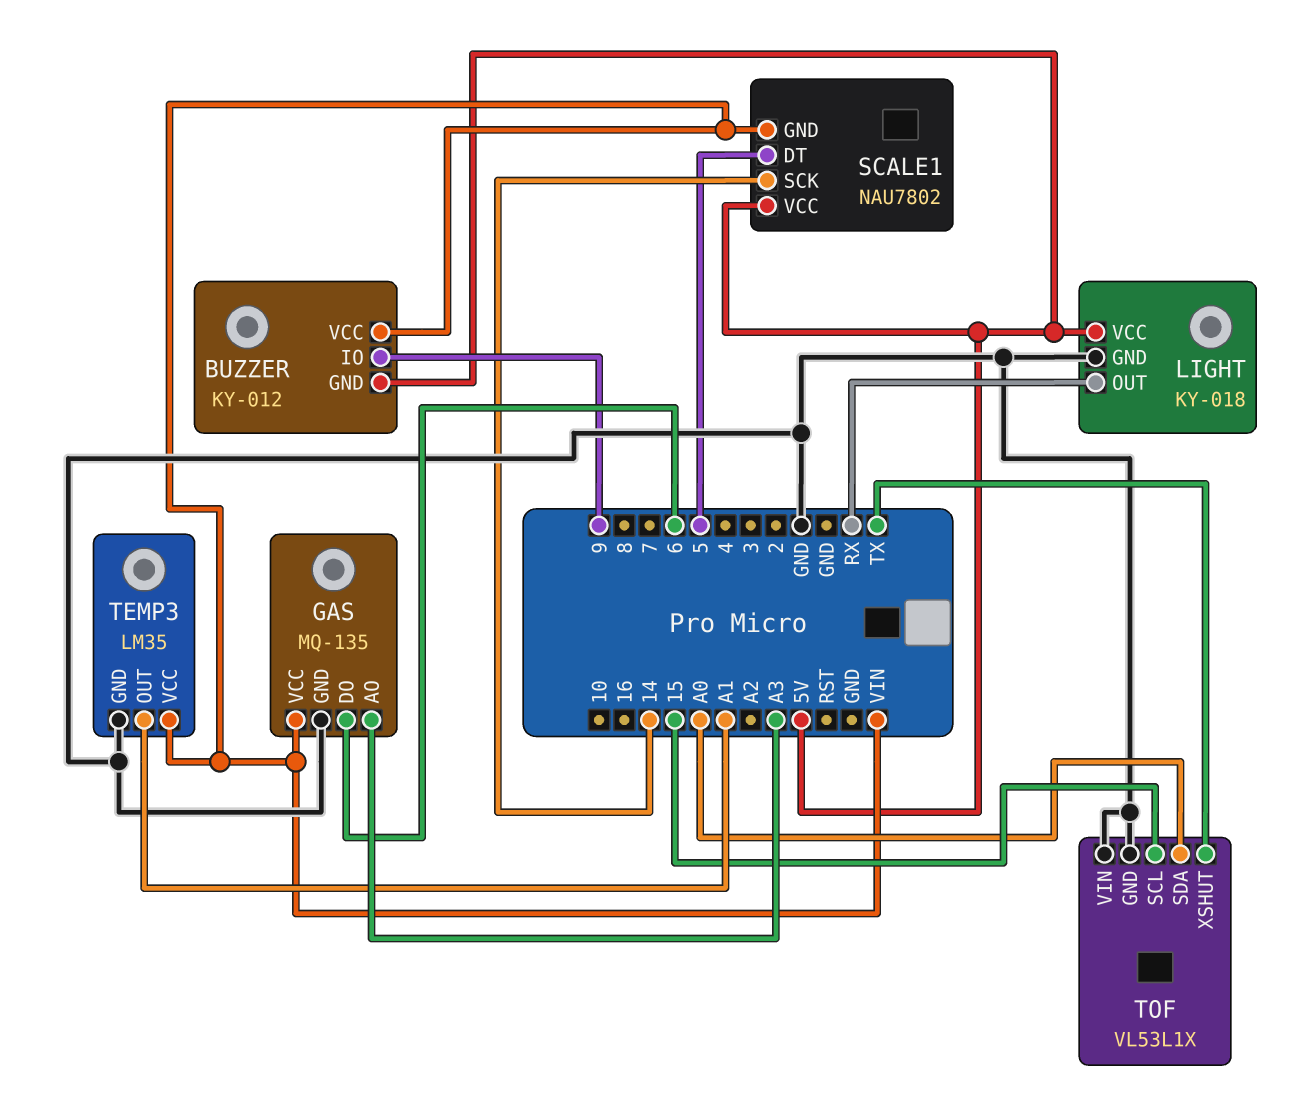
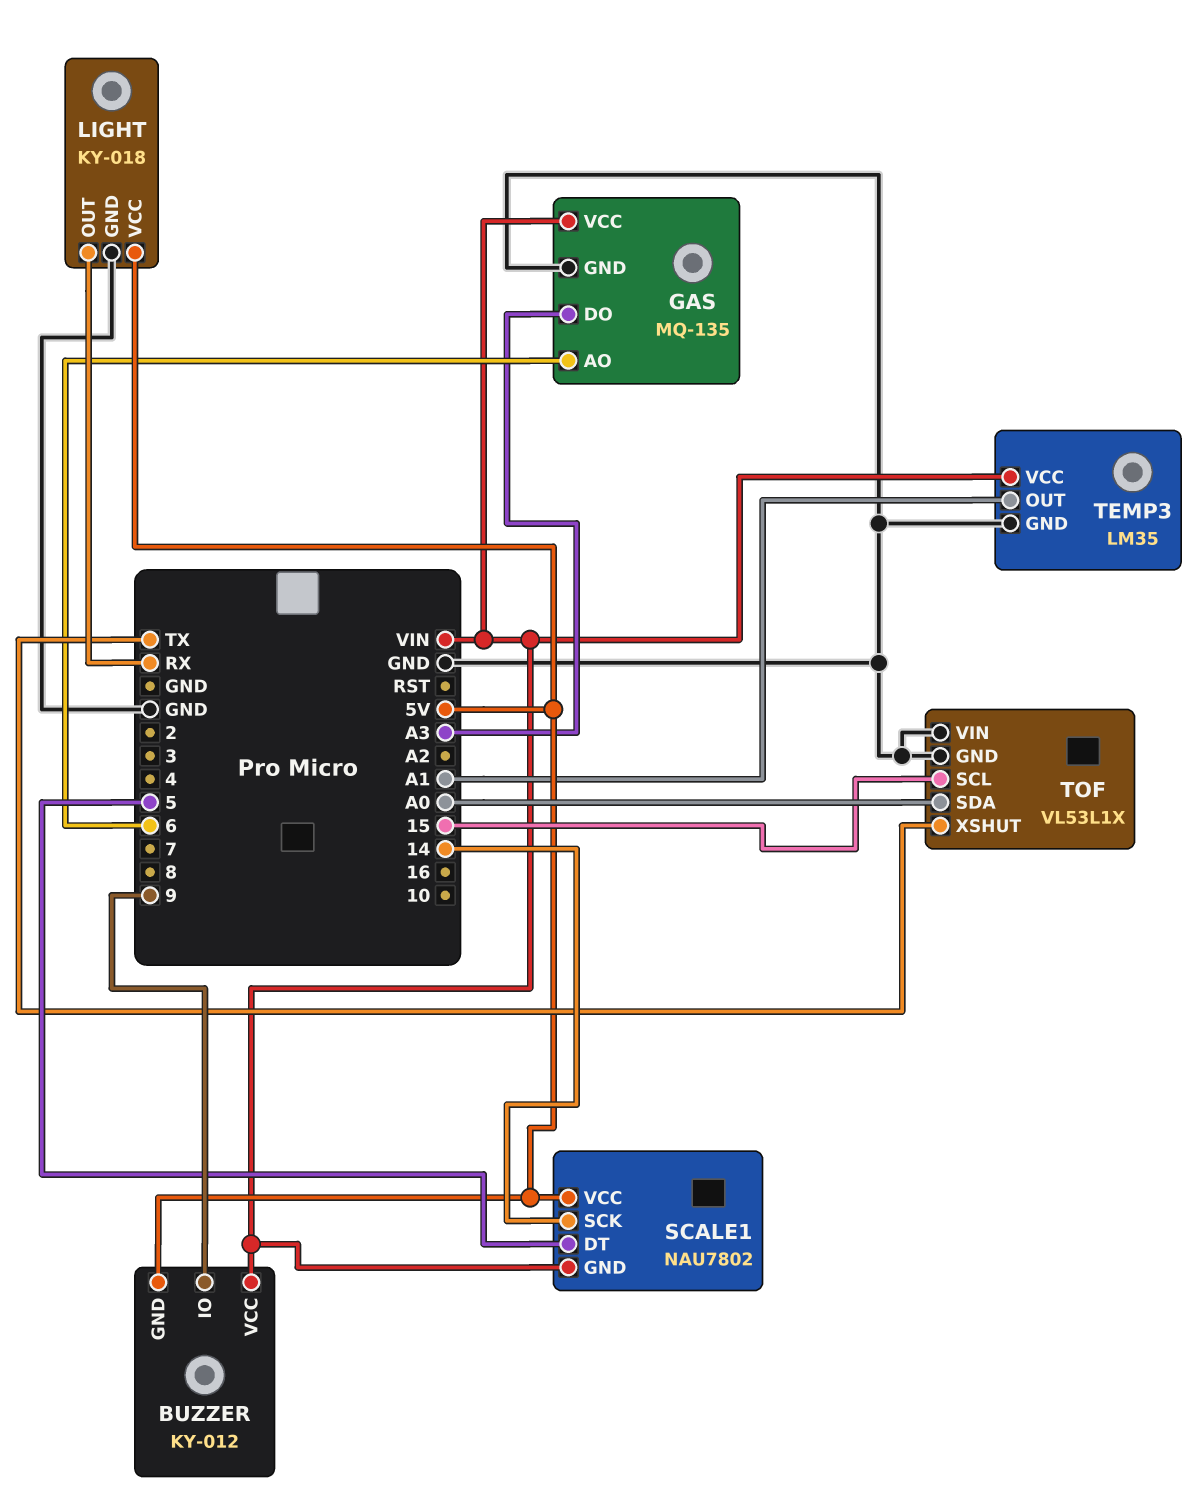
GAS pin AO: A3 -> 6
GAS pin DO: 6 -> A3

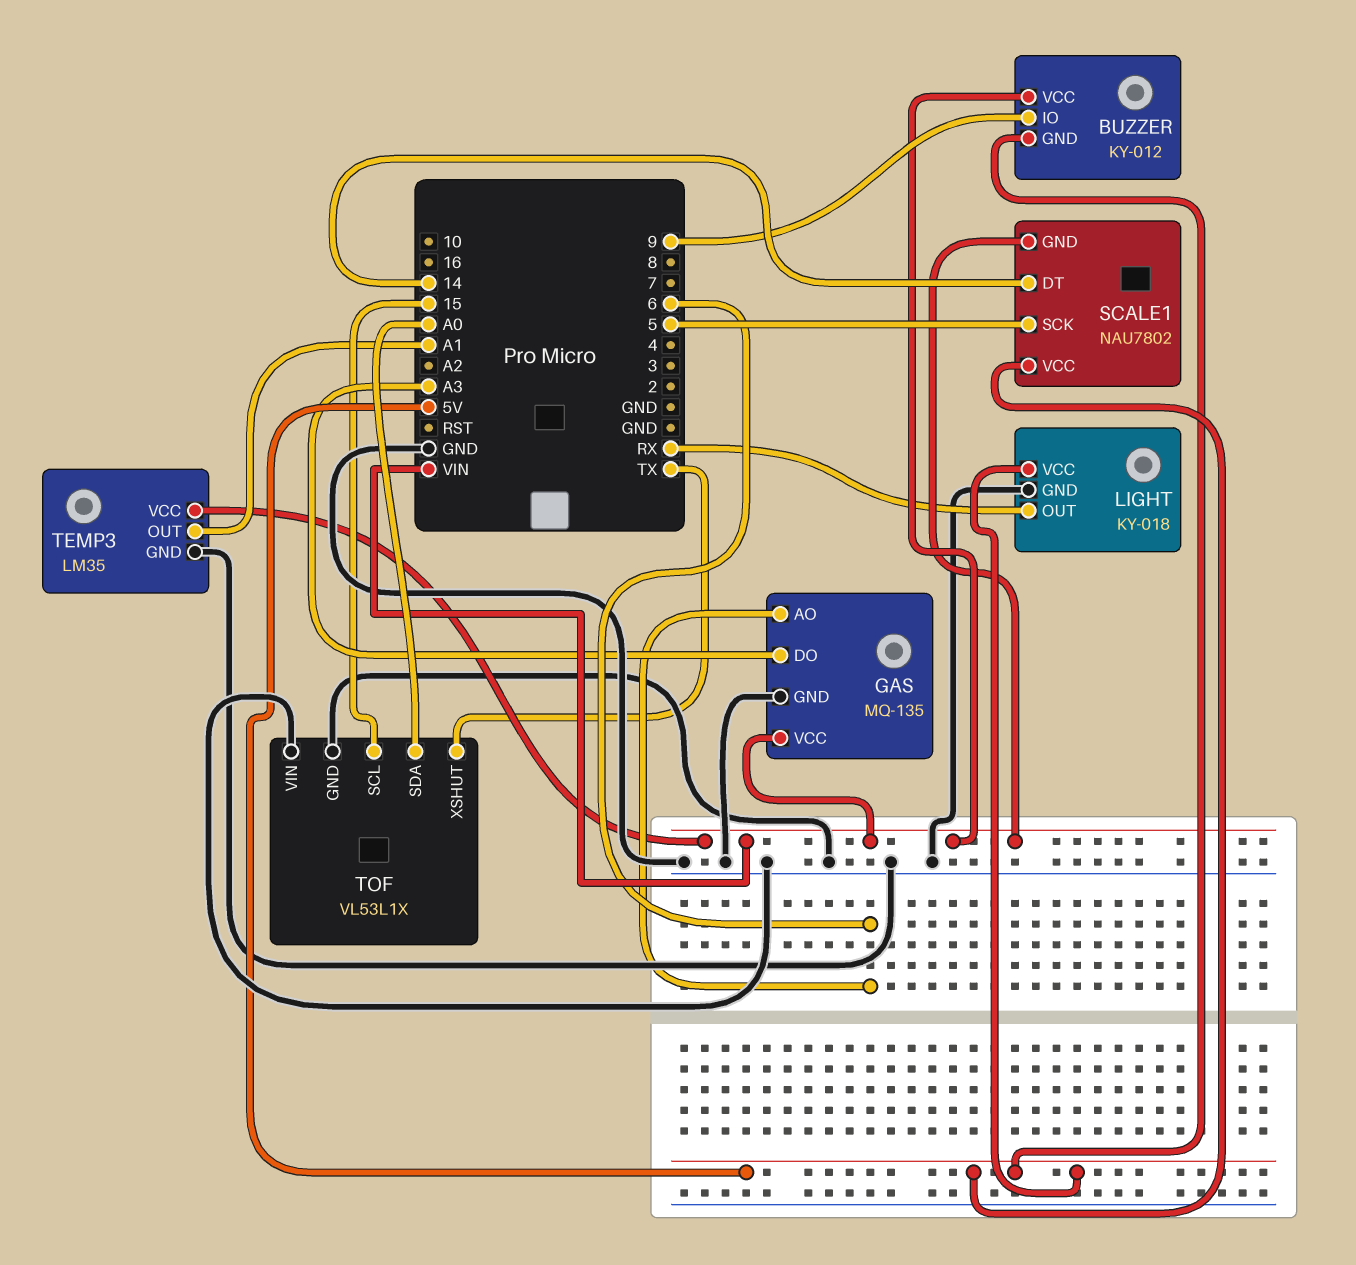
SCALE1 pin DT: 5 -> 14
SCALE1 pin SCK: 14 -> 5

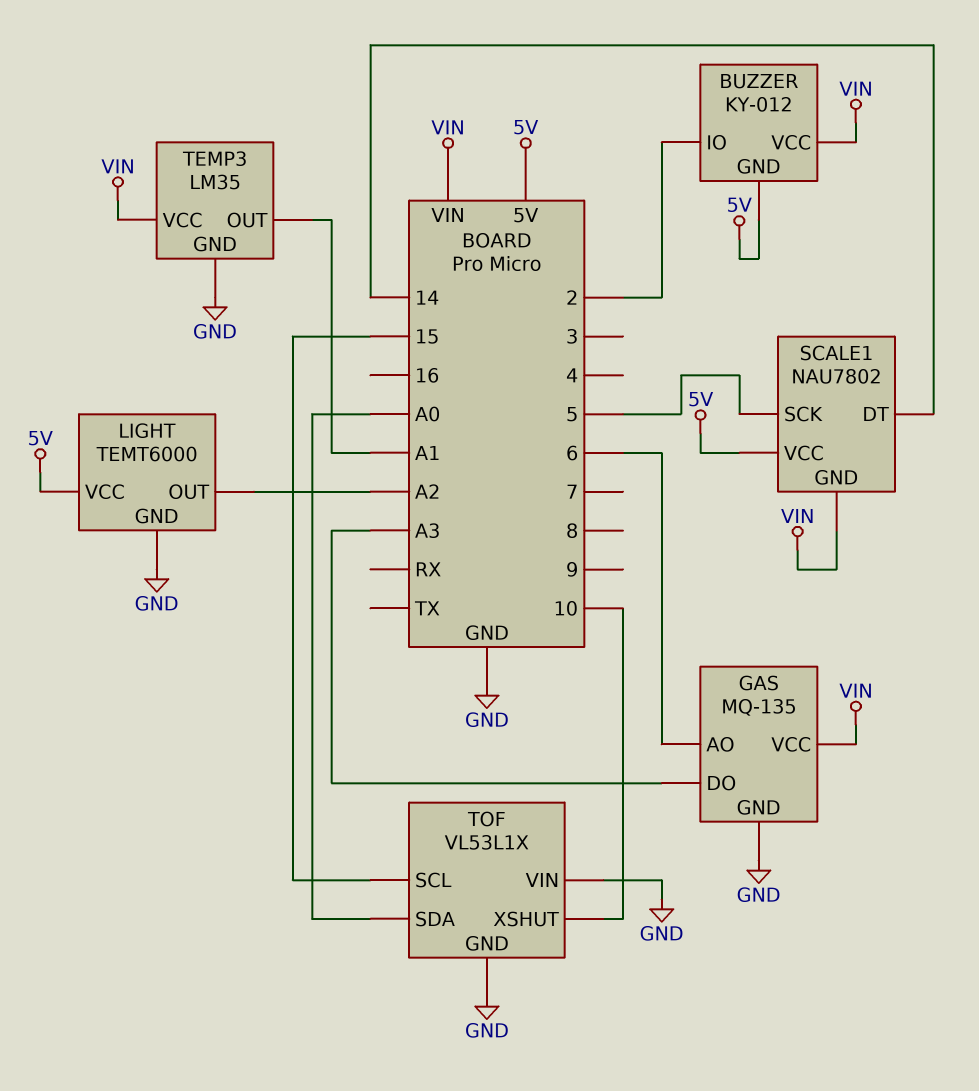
BUZZER pin IO: 9 -> 2
LIGHT: KY-018 -> TEMT6000
LIGHT pin OUT: RX -> A2
TOF pin XSHUT: TX -> 10

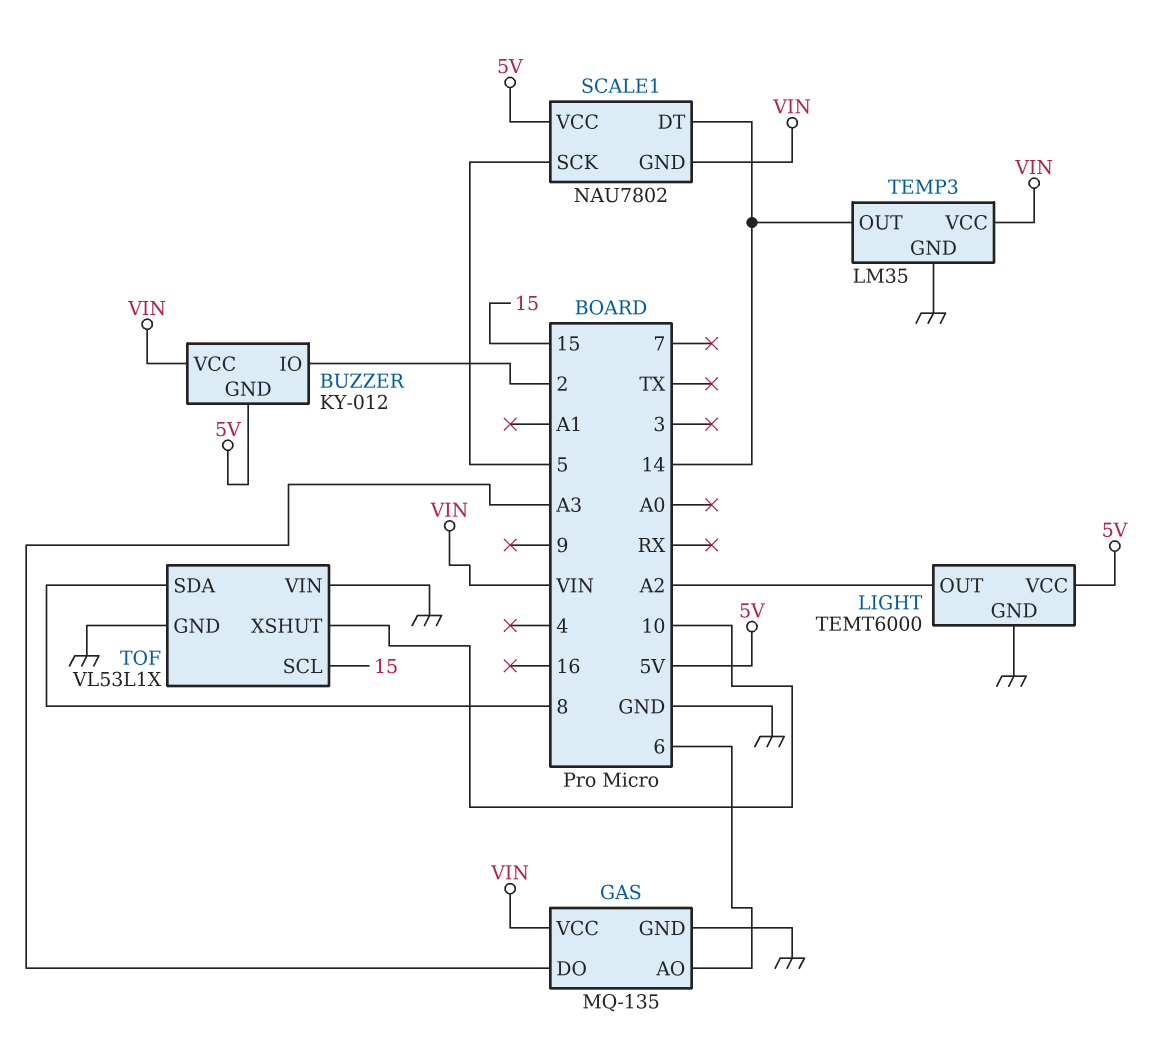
TEMP3 pin OUT: A1 -> 14
TOF pin SDA: A0 -> 8

